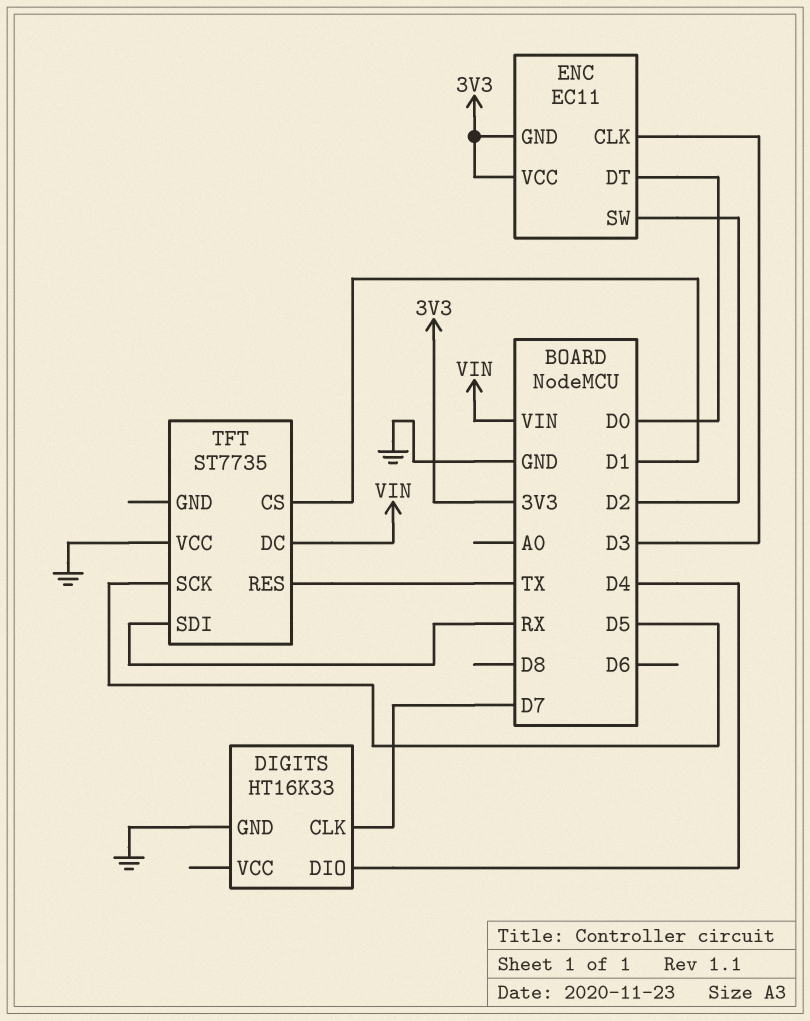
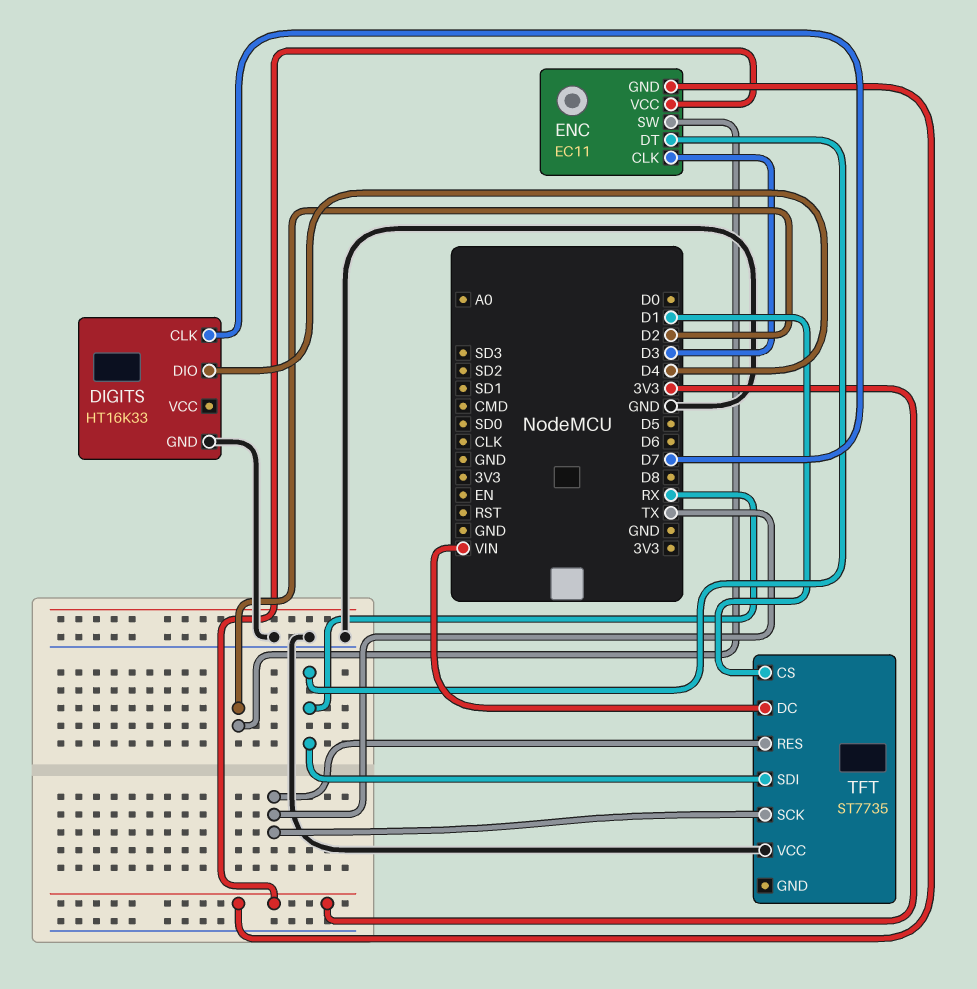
ENC pin DT: D0 -> RX
TFT pin SCK: D5 -> TX

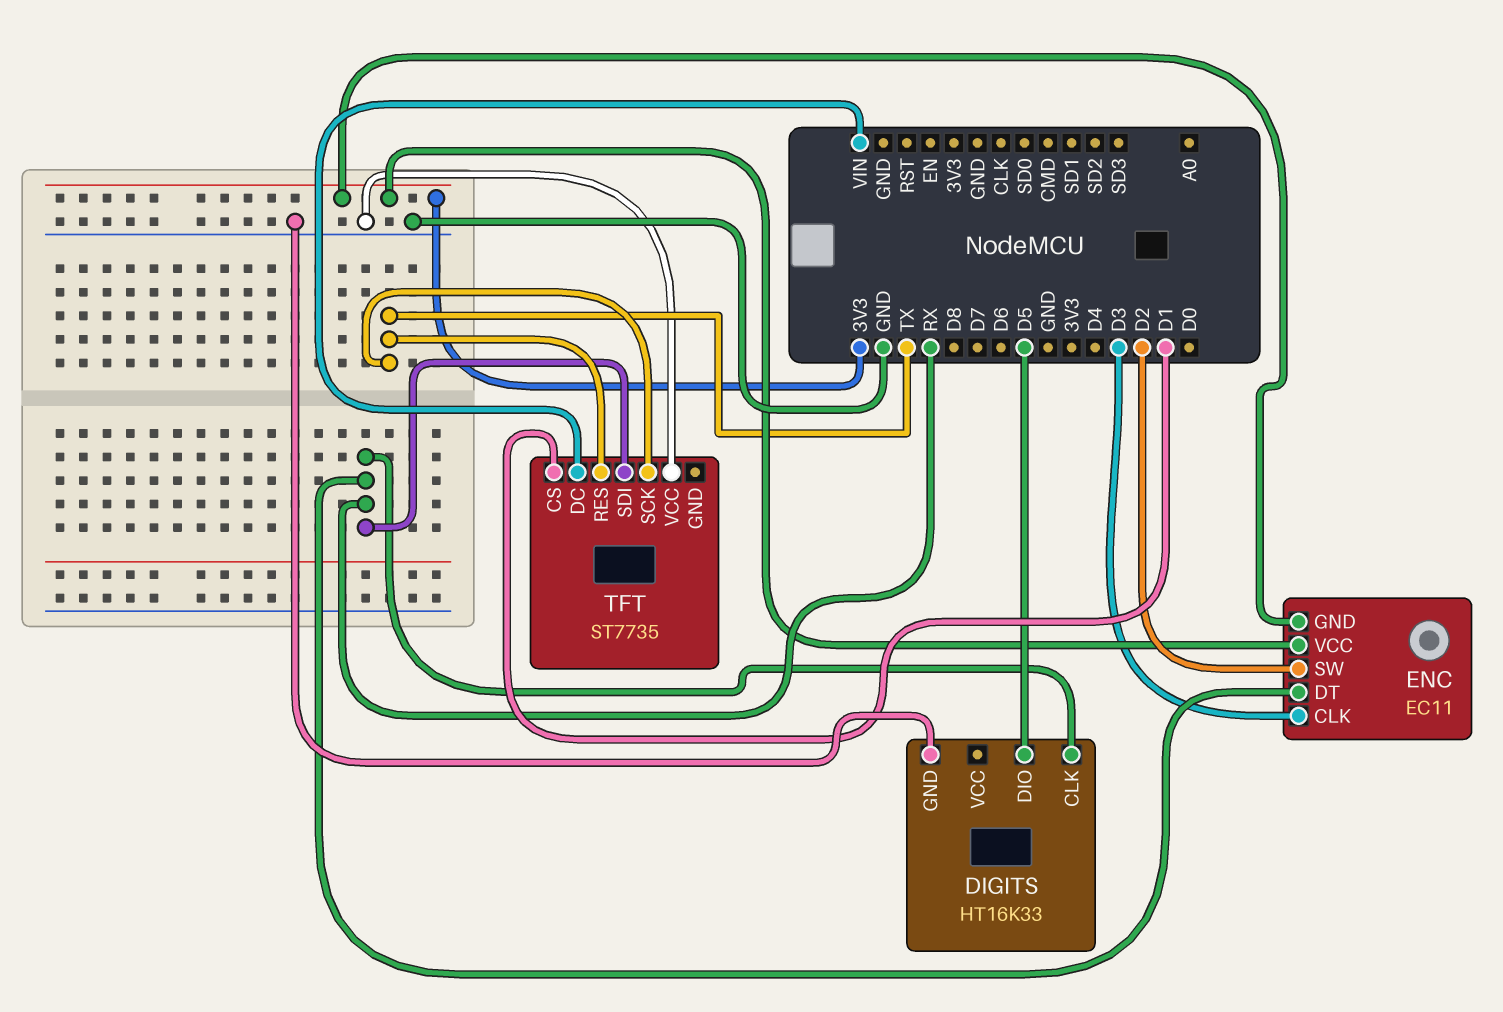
DIGITS pin CLK: D7 -> RX
DIGITS pin DIO: D4 -> D5

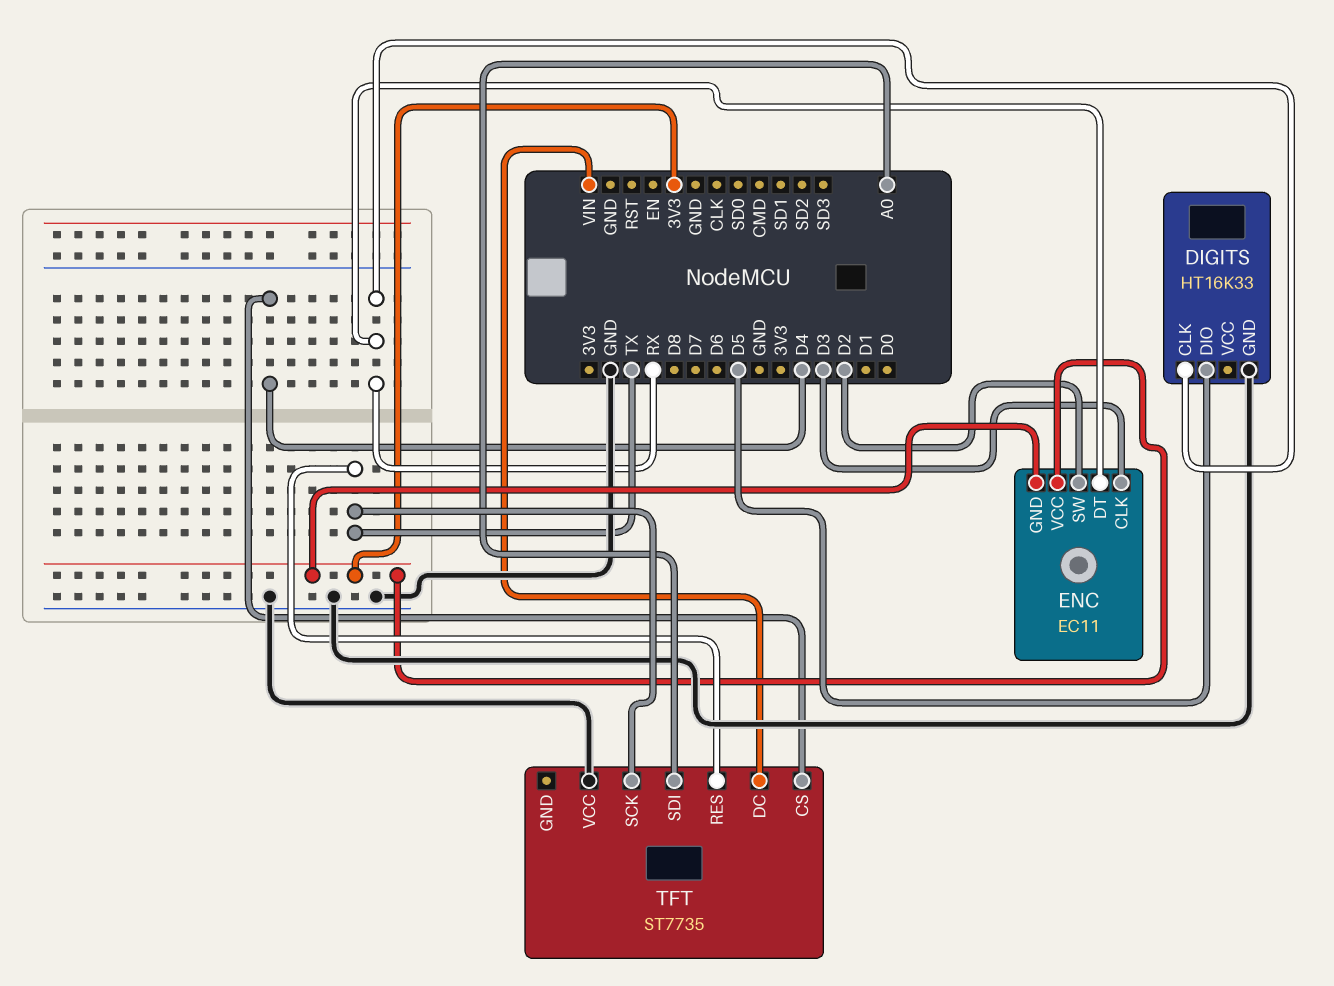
TFT pin CS: D1 -> D4
TFT pin SDI: RX -> A0

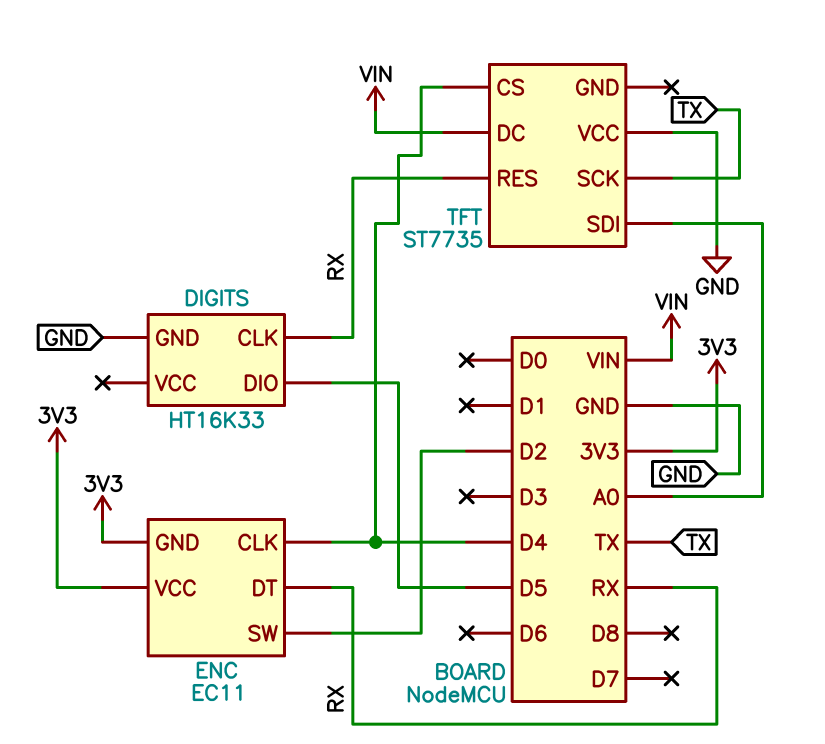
ENC pin CLK: D3 -> D4
TFT pin RES: TX -> RX

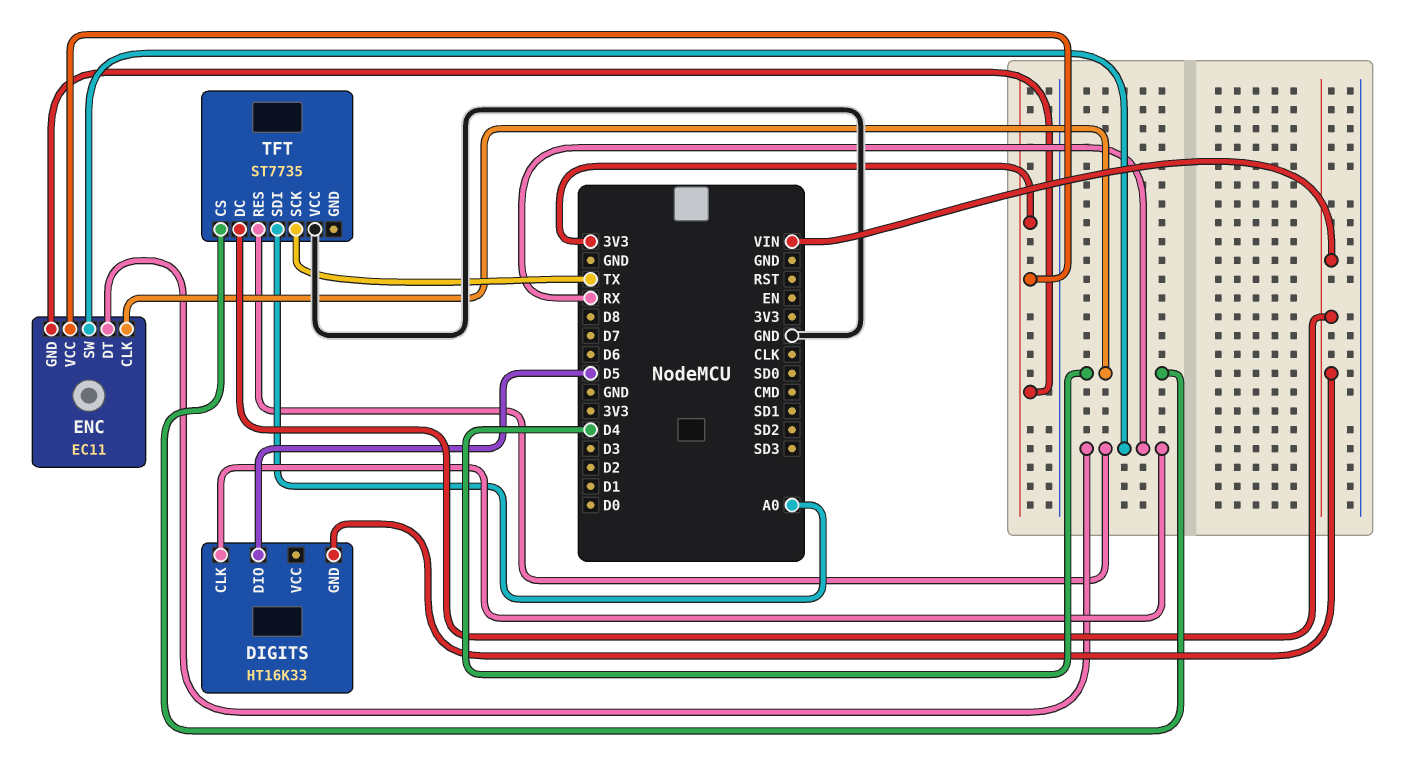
DIGITS pin GND: GND -> VIN
ENC pin SW: D2 -> RX

